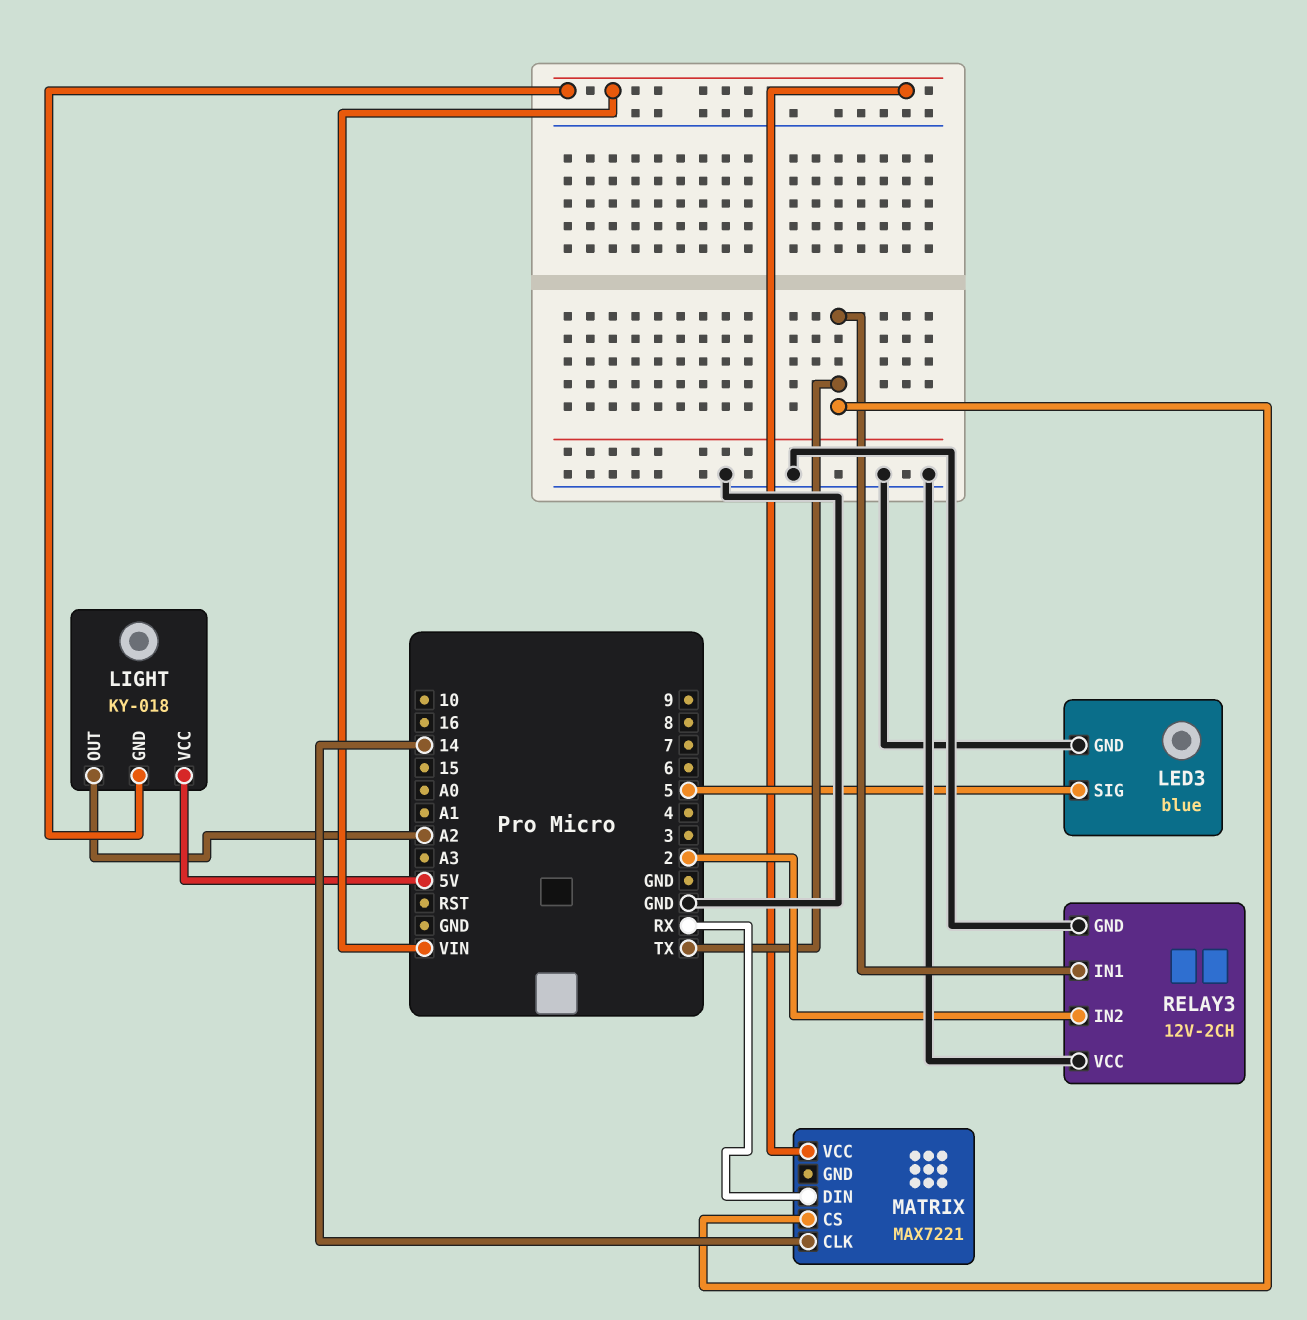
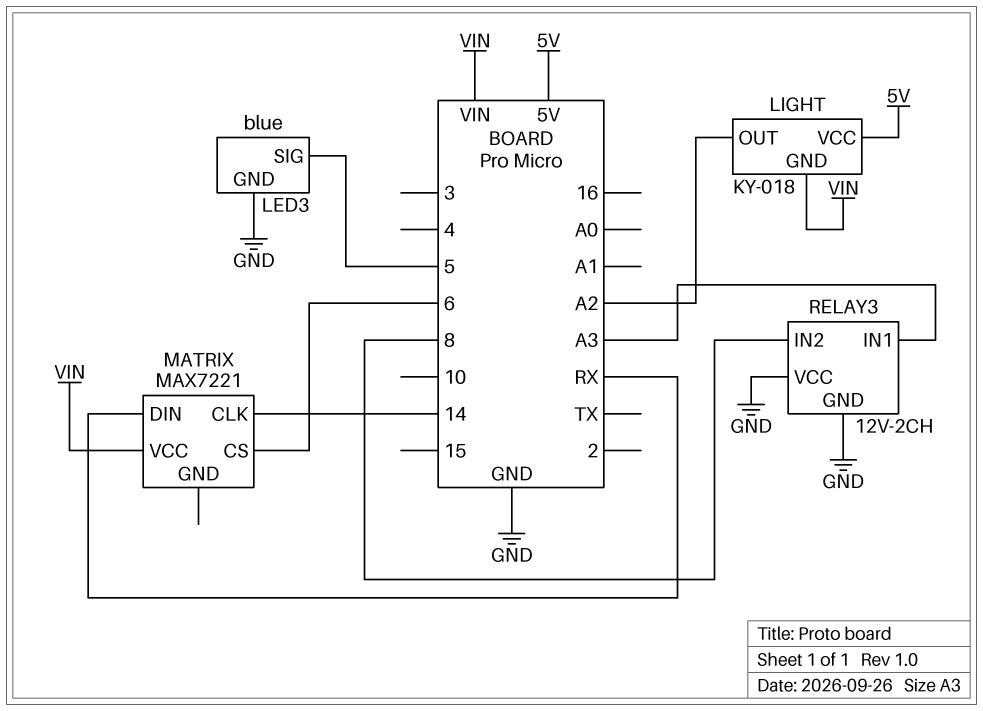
MATRIX pin CS: TX -> 6
RELAY3 pin IN1: TX -> A3
RELAY3 pin IN2: 2 -> 8

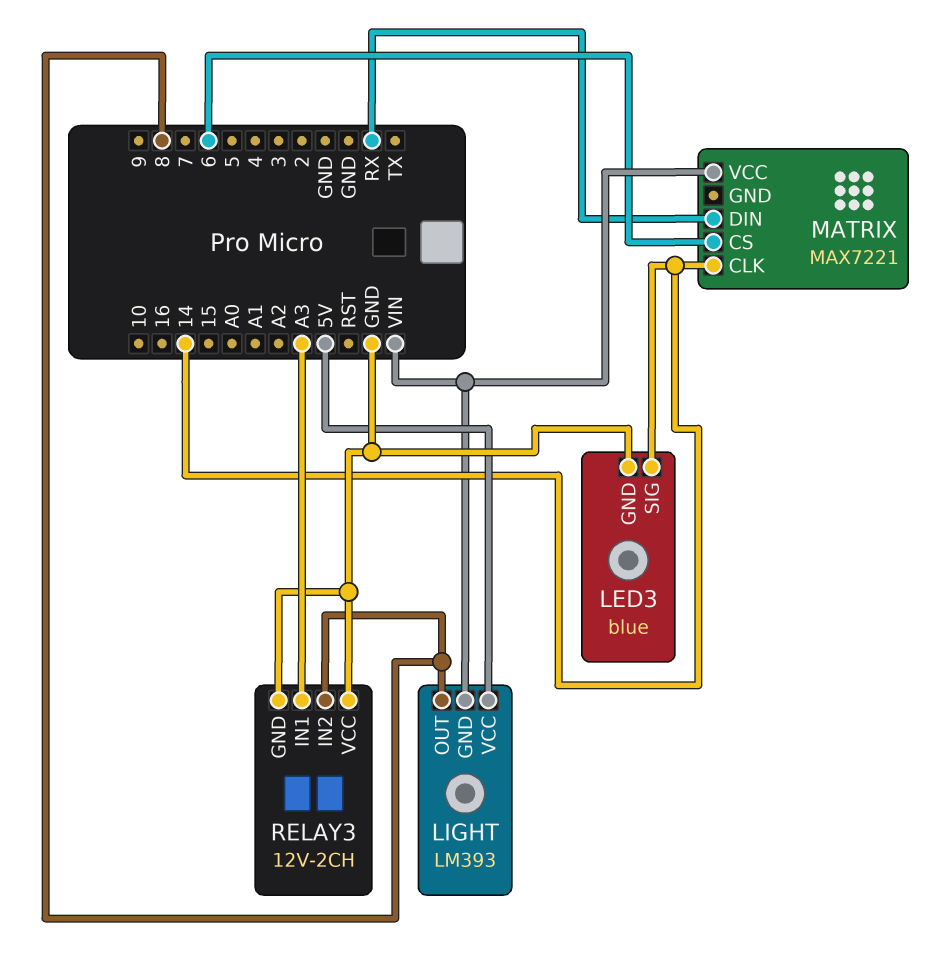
LED3 pin SIG: 5 -> 14
LIGHT: KY-018 -> LM393
LIGHT pin OUT: A2 -> 8

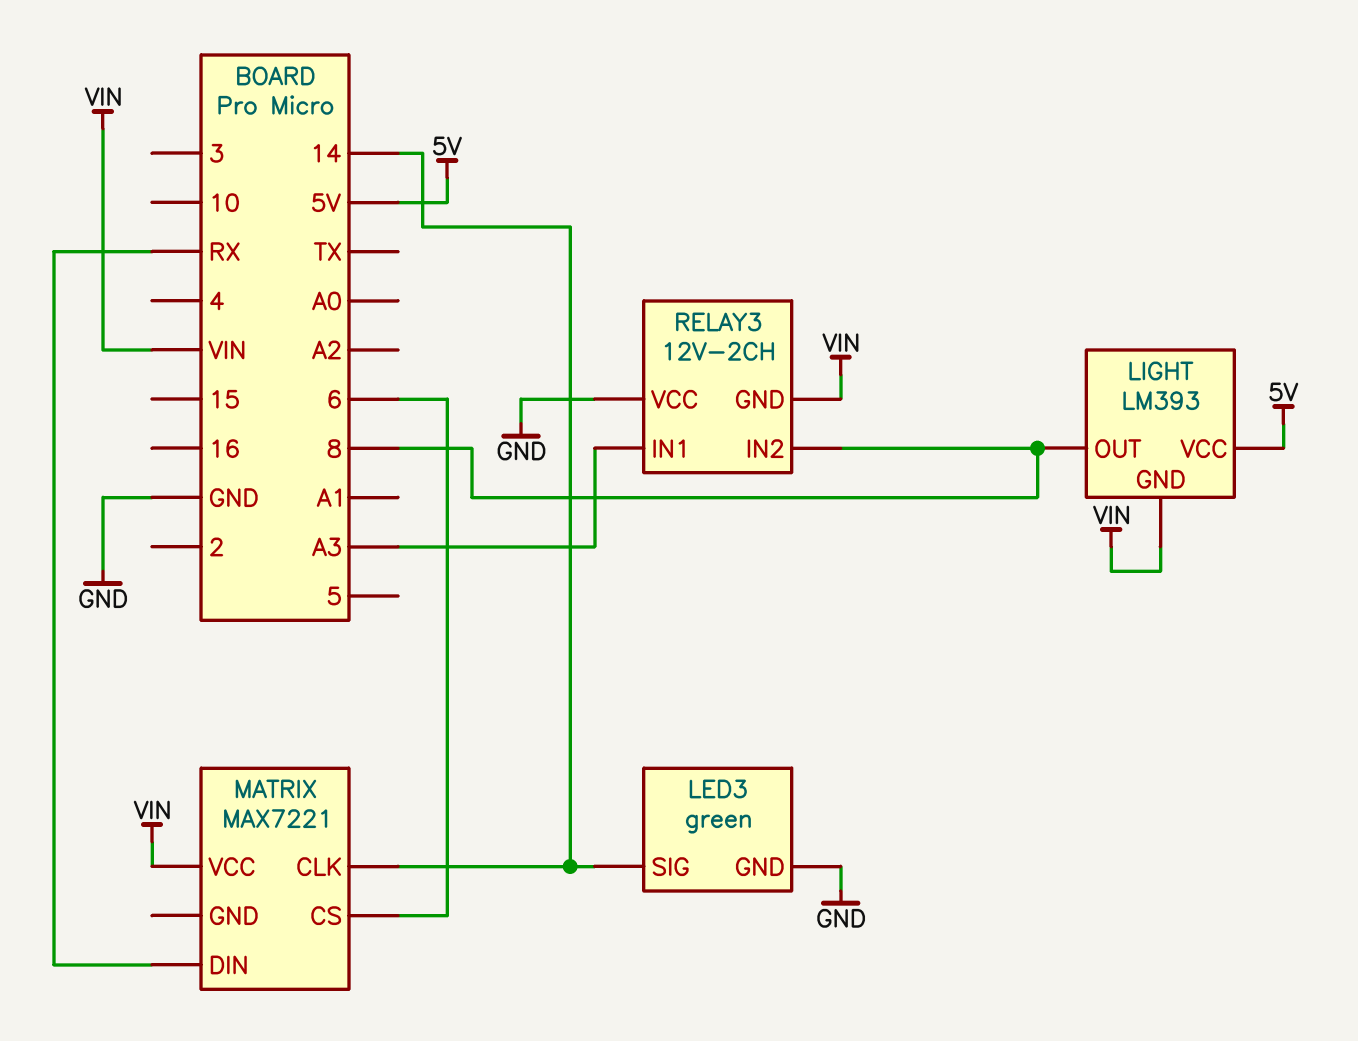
LED3: blue -> green
RELAY3 pin GND: GND -> VIN

